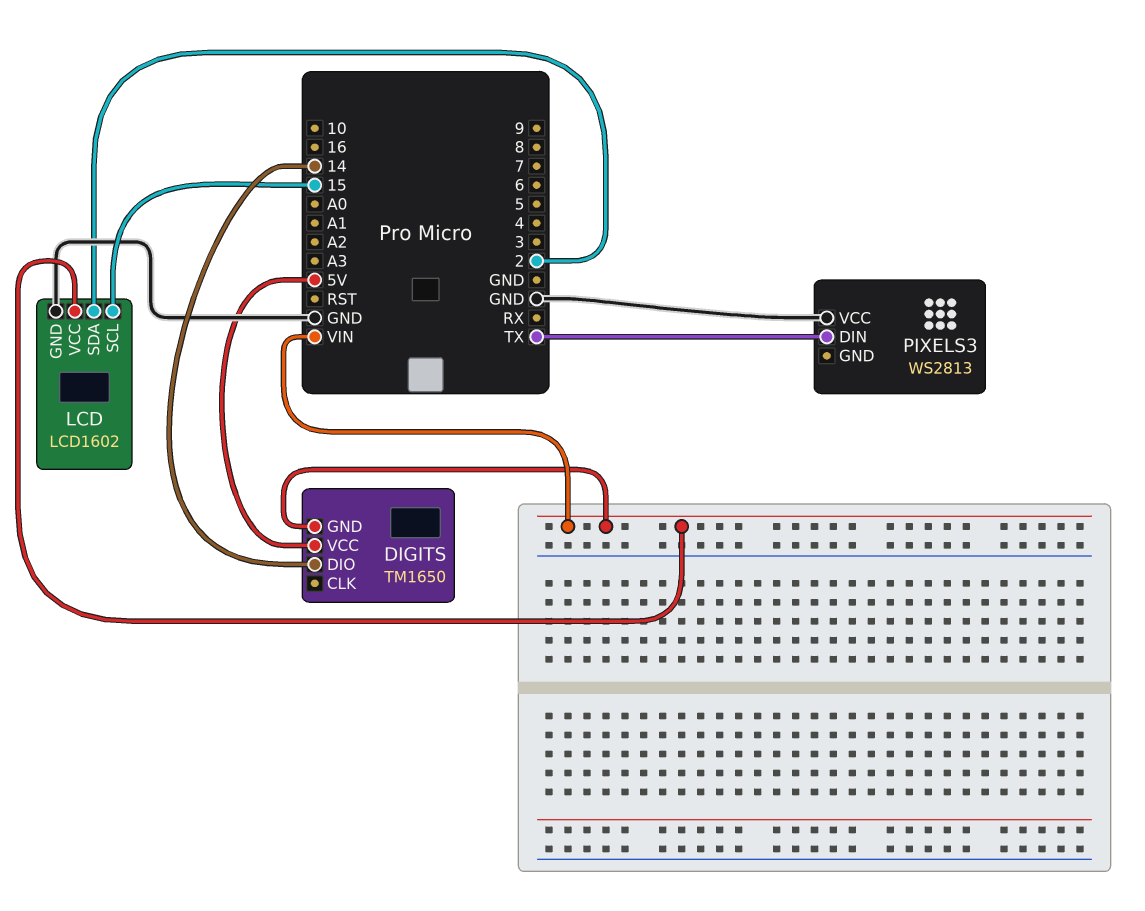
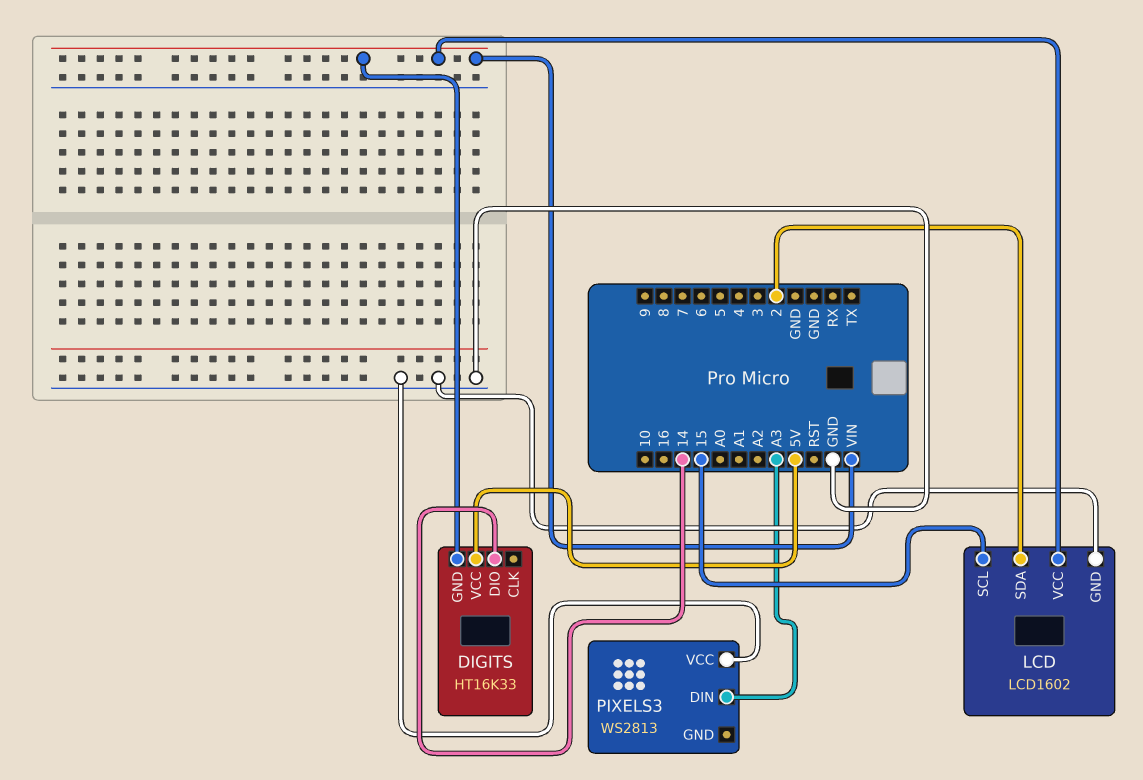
DIGITS: TM1650 -> HT16K33
PIXELS3 pin DIN: TX -> A3

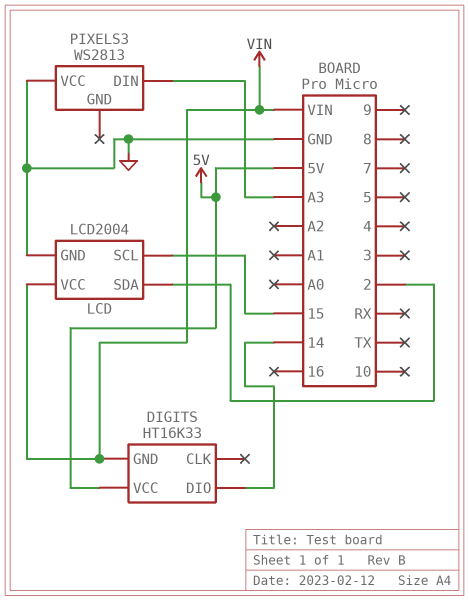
LCD: LCD1602 -> LCD2004

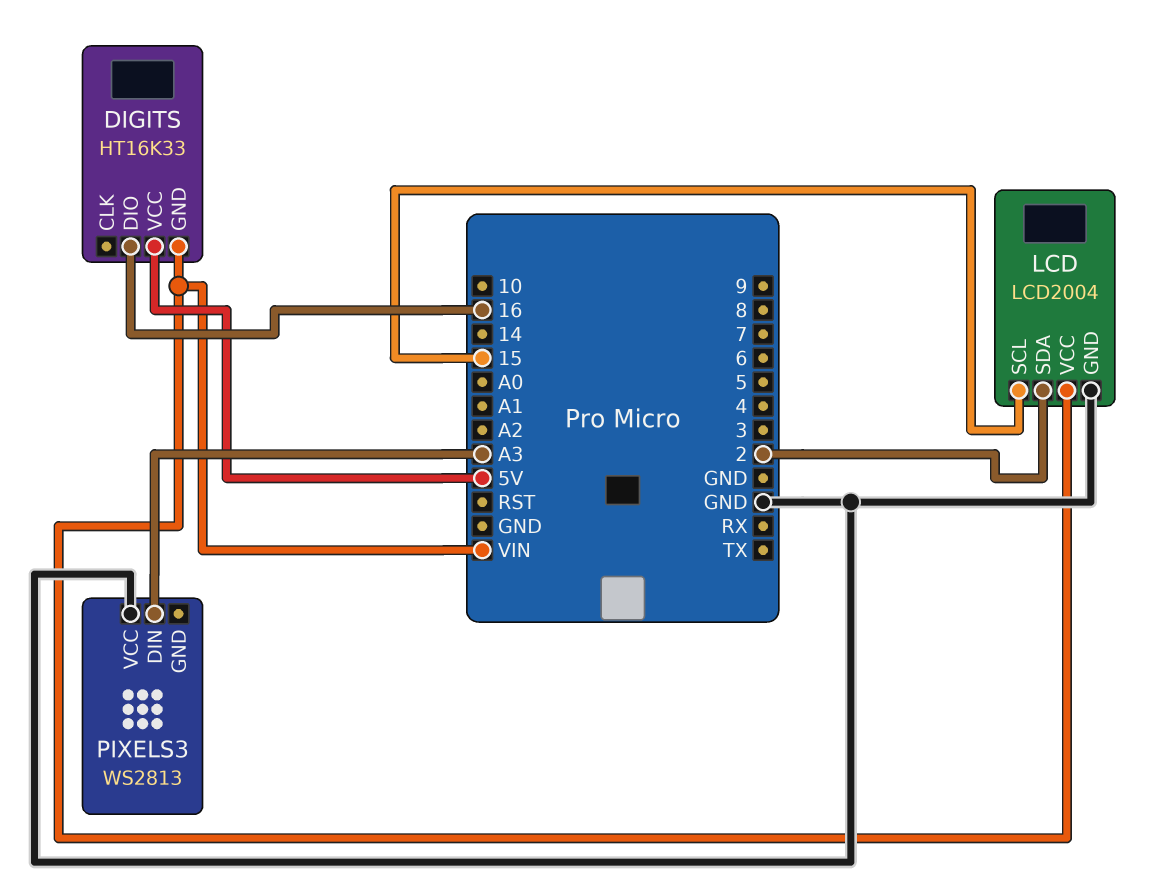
DIGITS pin DIO: 14 -> 16

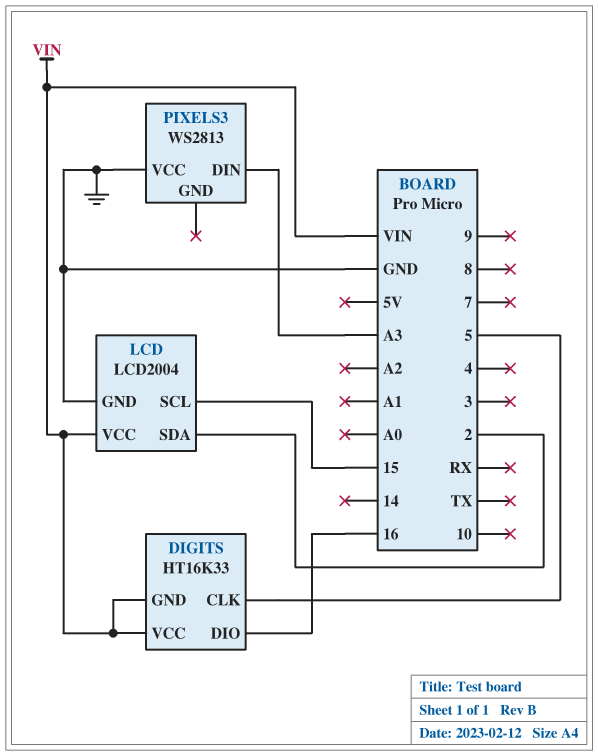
DIGITS pin CLK: none -> 5
DIGITS pin VCC: 5V -> VIN

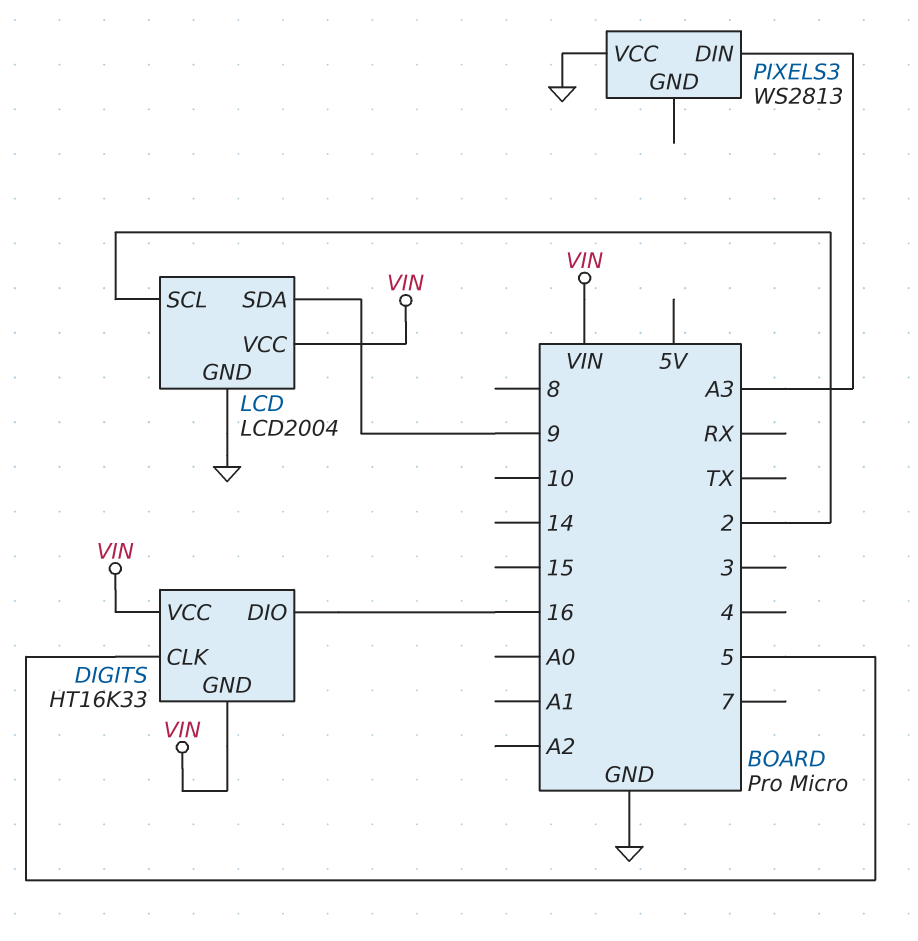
LCD pin SCL: 15 -> 2
LCD pin SDA: 2 -> 9

